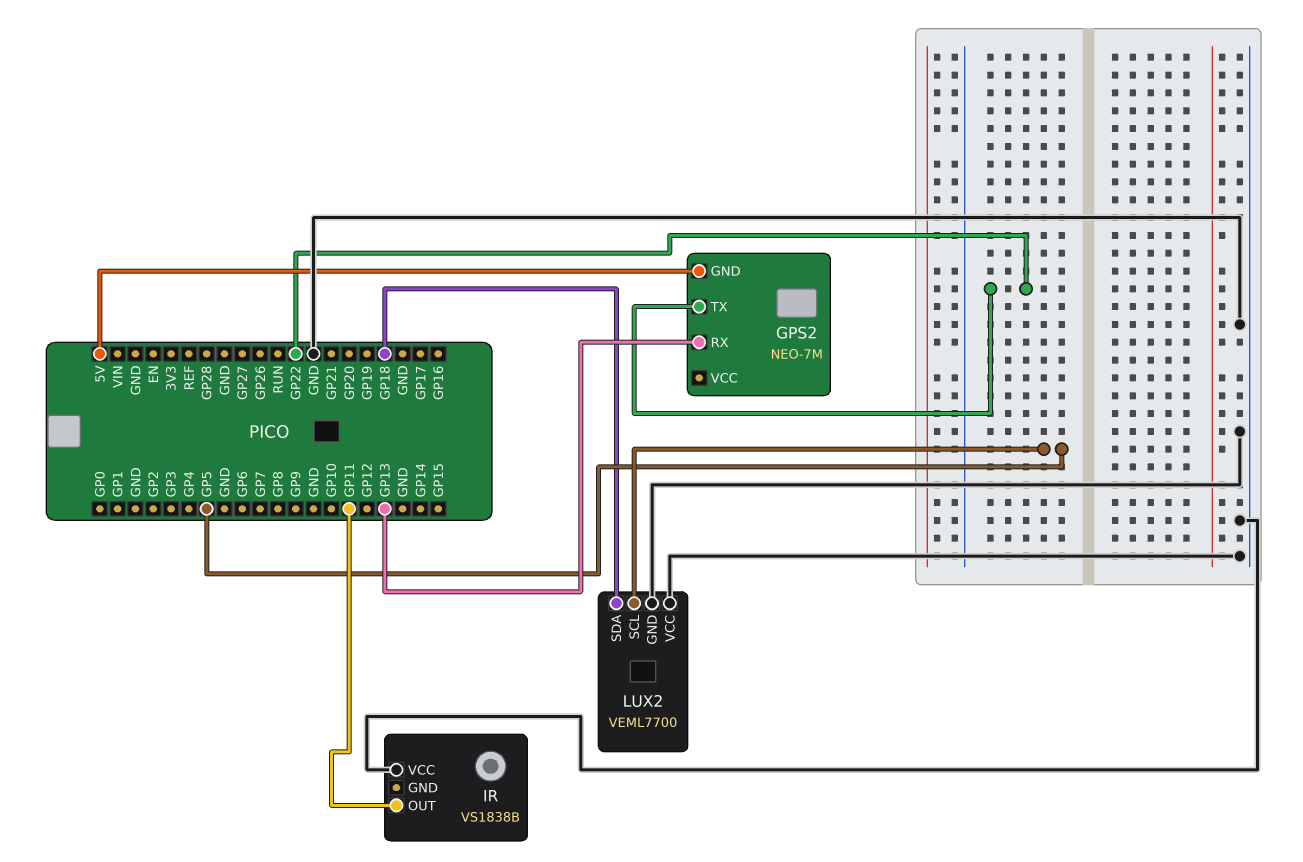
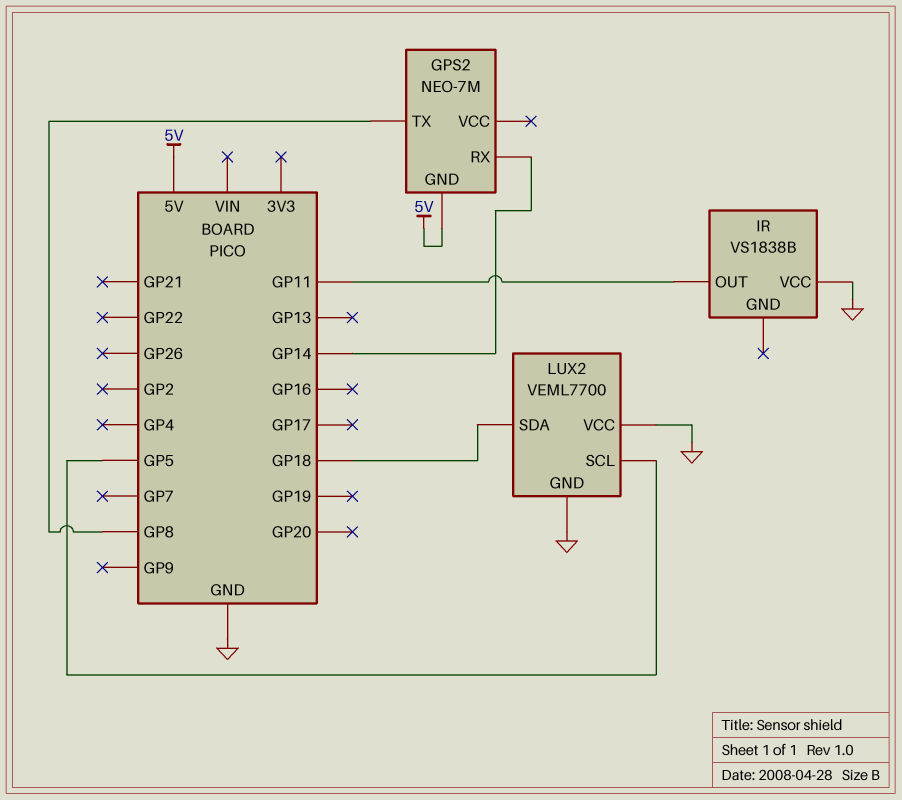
GPS2 pin RX: GP13 -> GP14
GPS2 pin TX: GP22 -> GP8

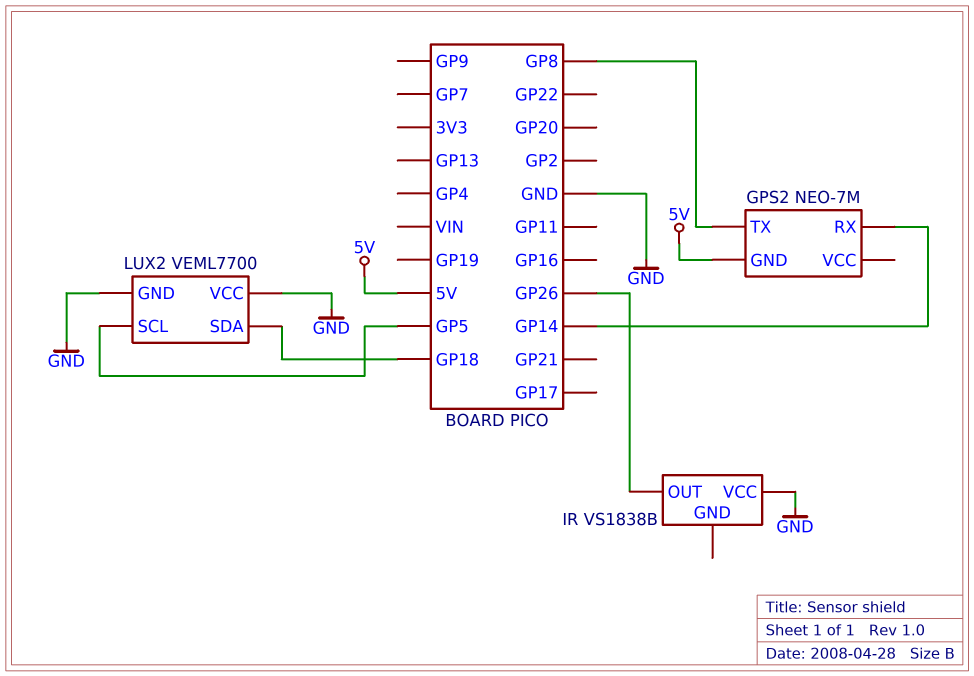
IR pin OUT: GP11 -> GP26

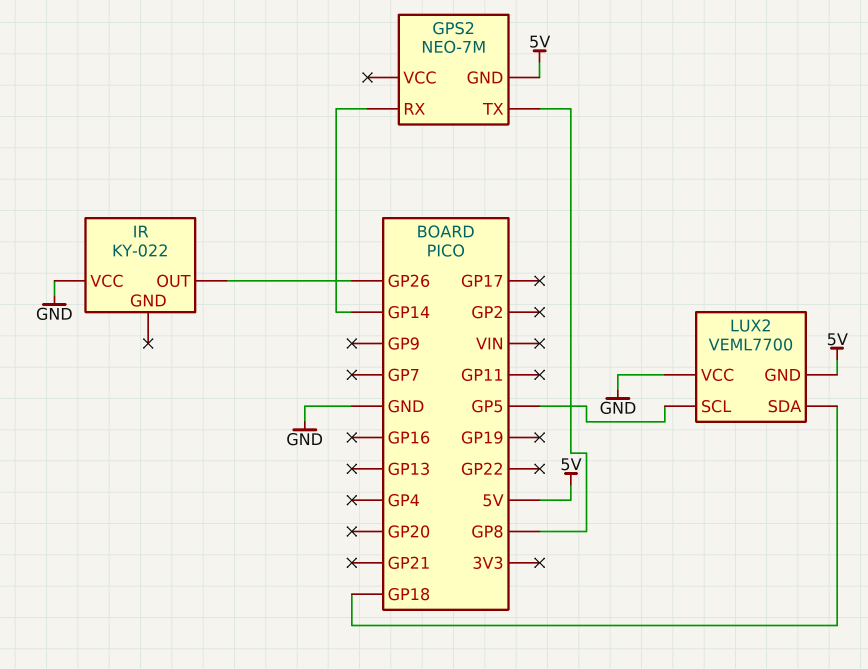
IR: VS1838B -> KY-022
LUX2 pin GND: GND -> 5V

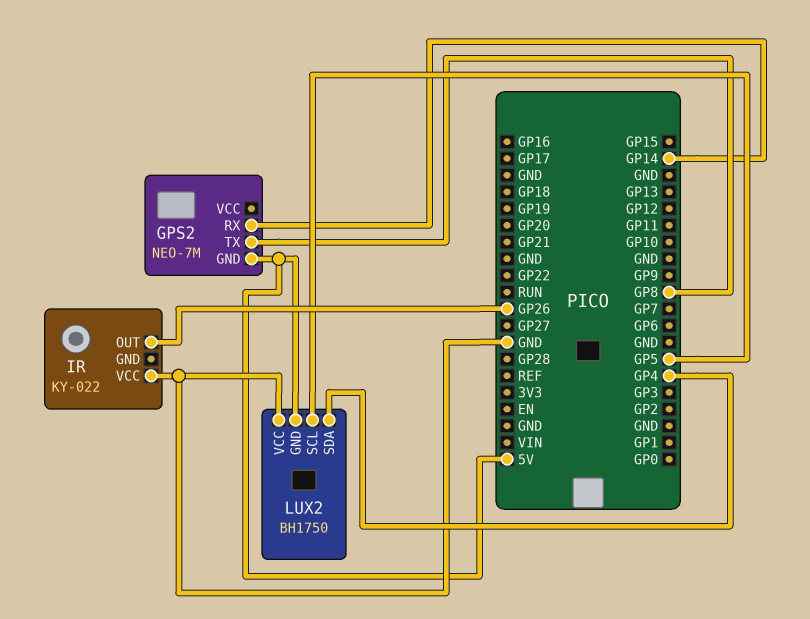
LUX2: VEML7700 -> BH1750
LUX2 pin SDA: GP18 -> GP4

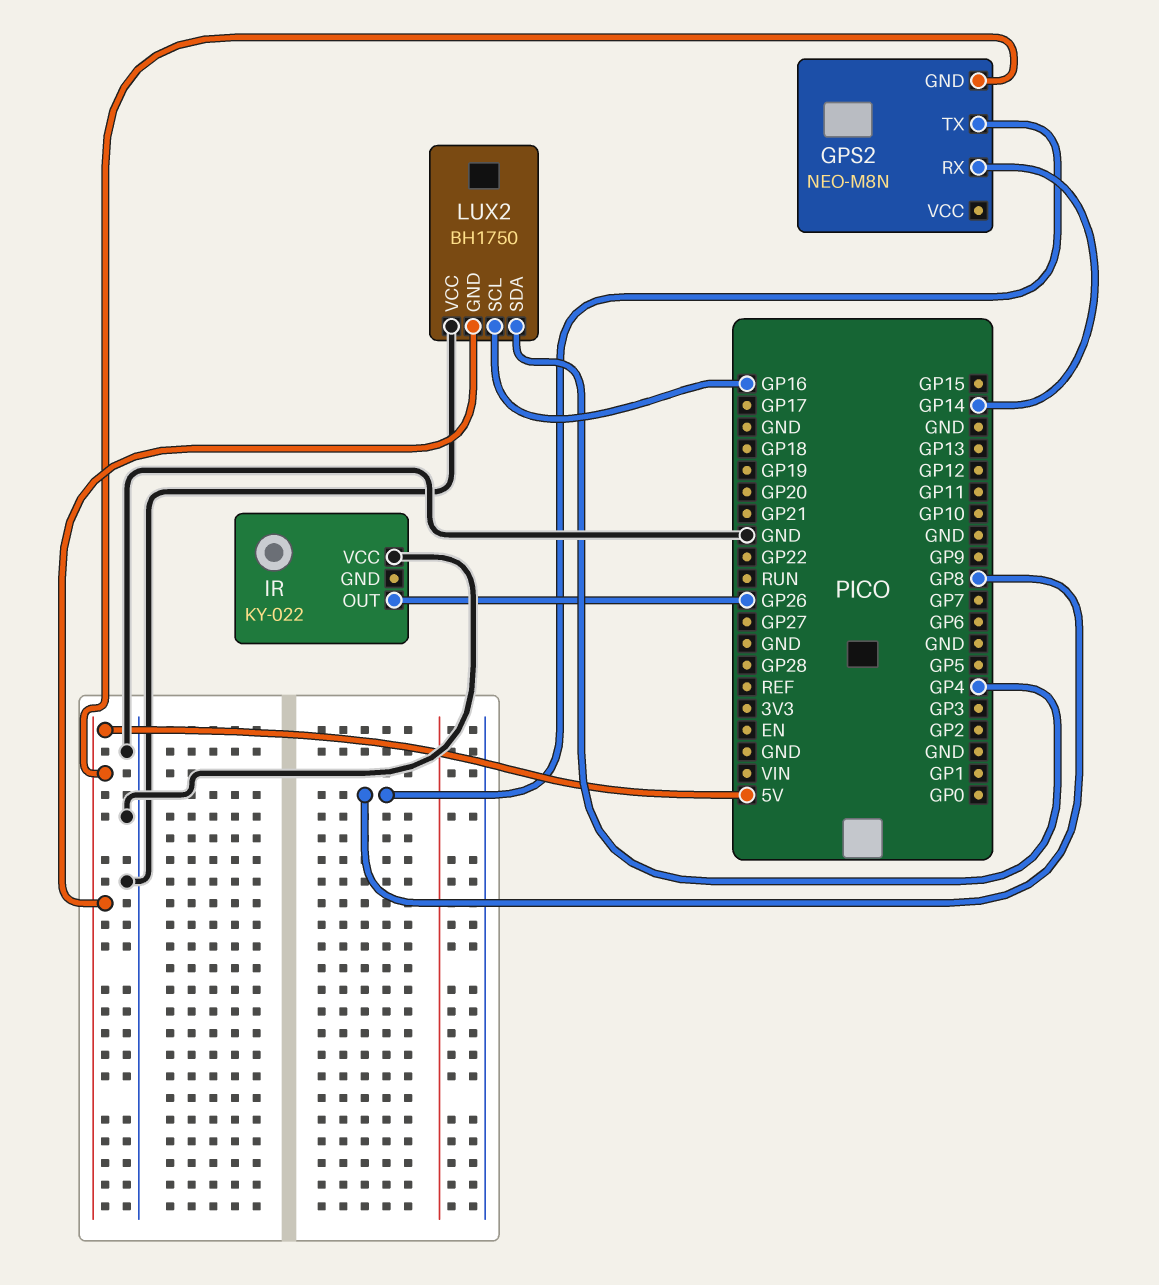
GPS2: NEO-7M -> NEO-M8N
LUX2 pin SCL: GP5 -> GP16

